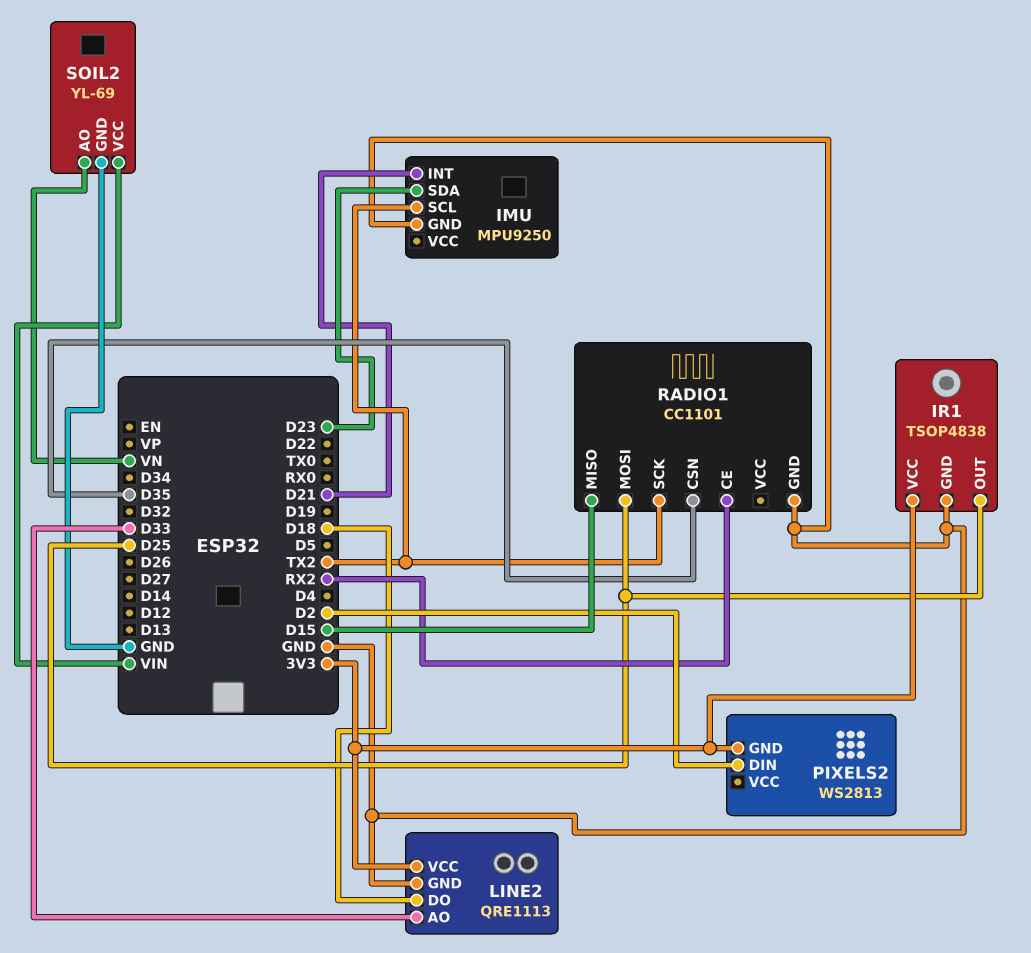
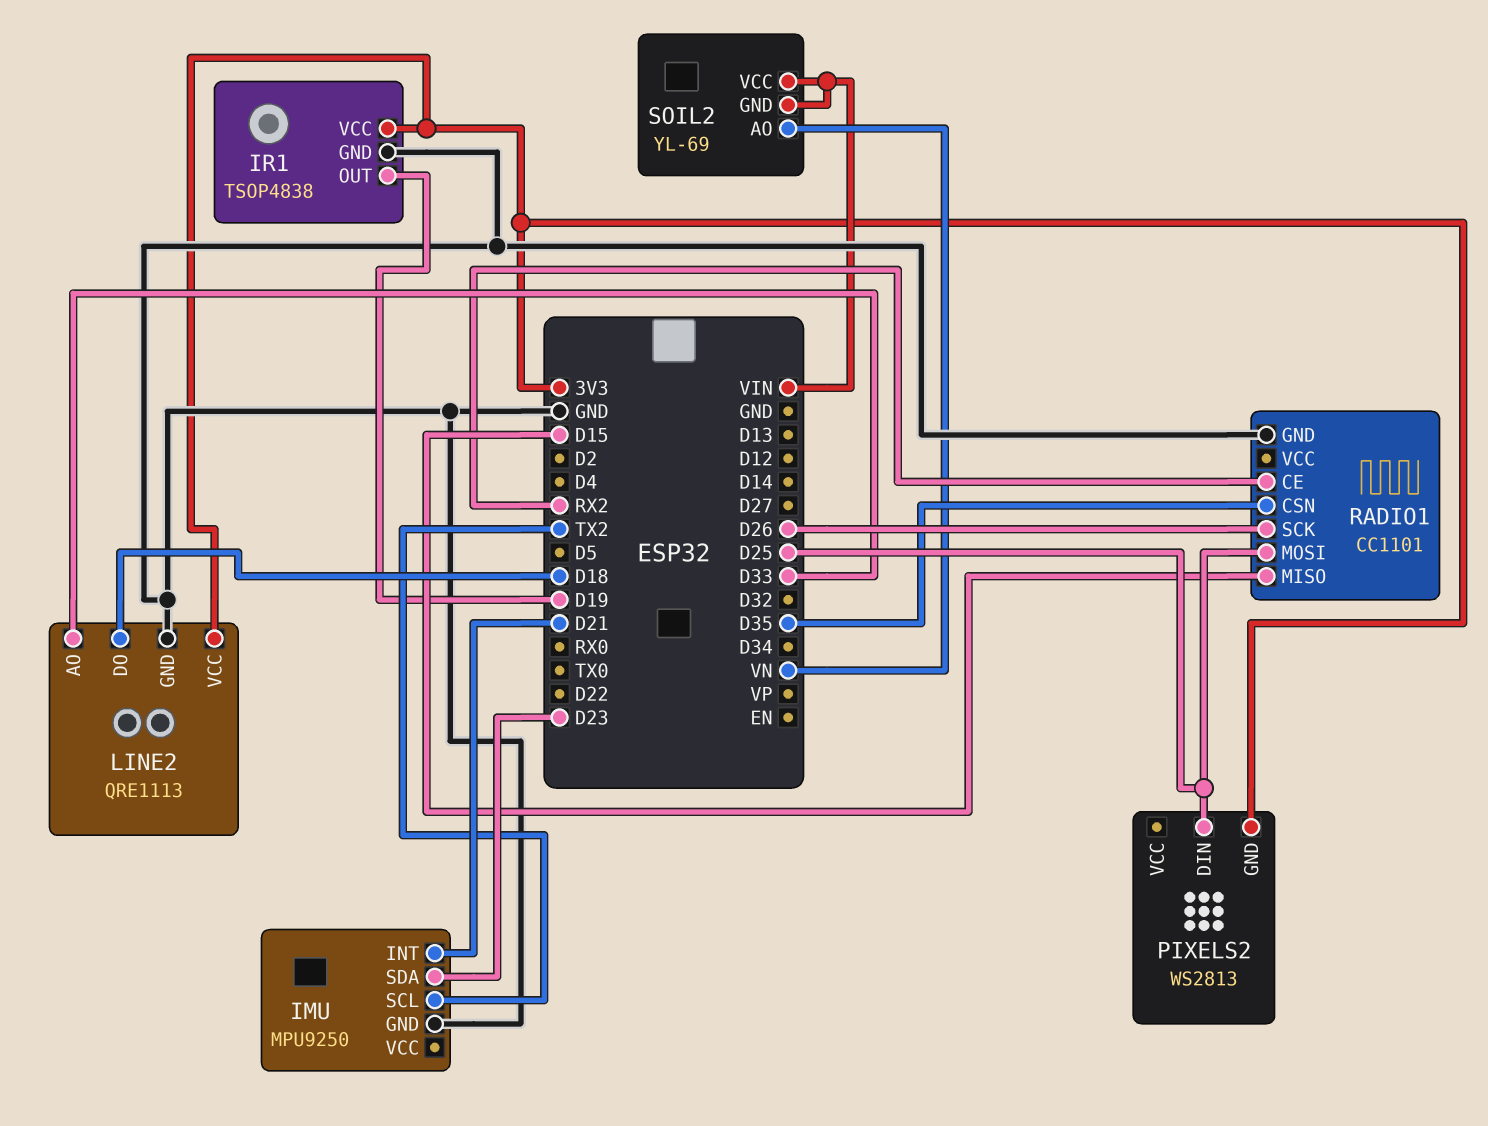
IR1 pin OUT: D25 -> D19
PIXELS2 pin DIN: D2 -> D25
RADIO1 pin SCK: TX2 -> D26
SOIL2 pin GND: GND -> VIN

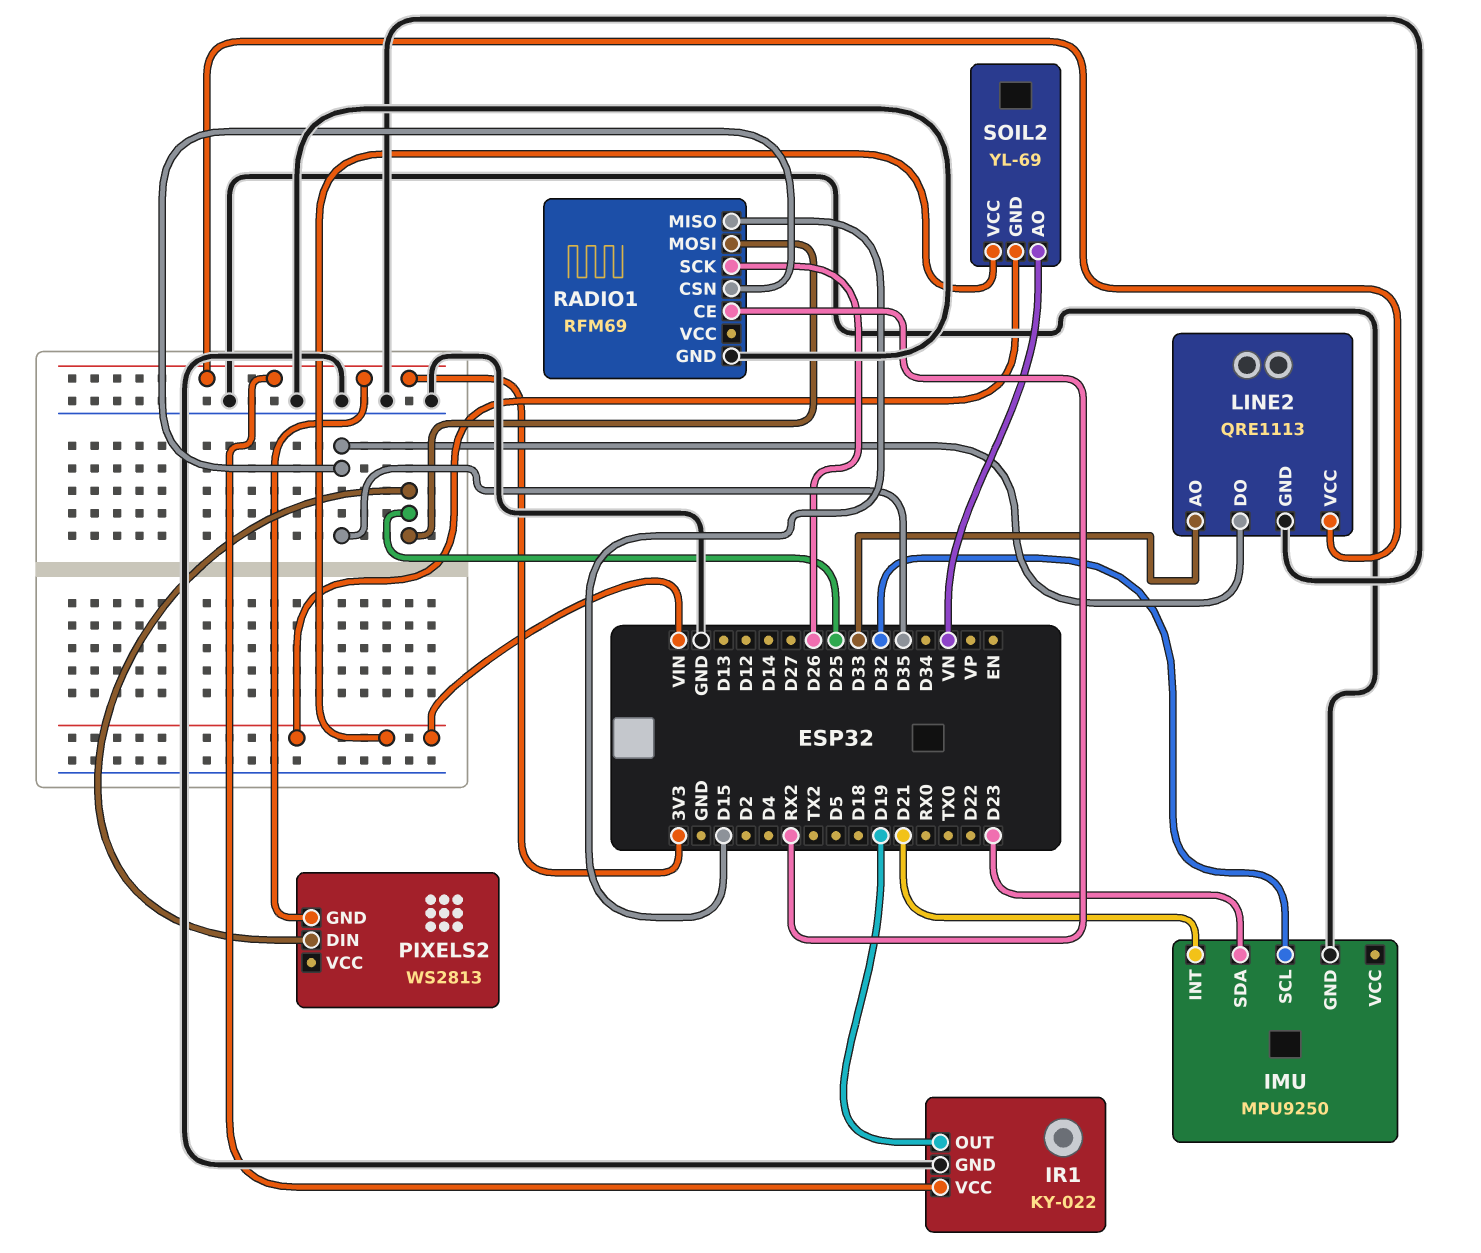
IMU pin SCL: TX2 -> D32
IR1: TSOP4838 -> KY-022
LINE2 pin DO: D18 -> D35
RADIO1: CC1101 -> RFM69

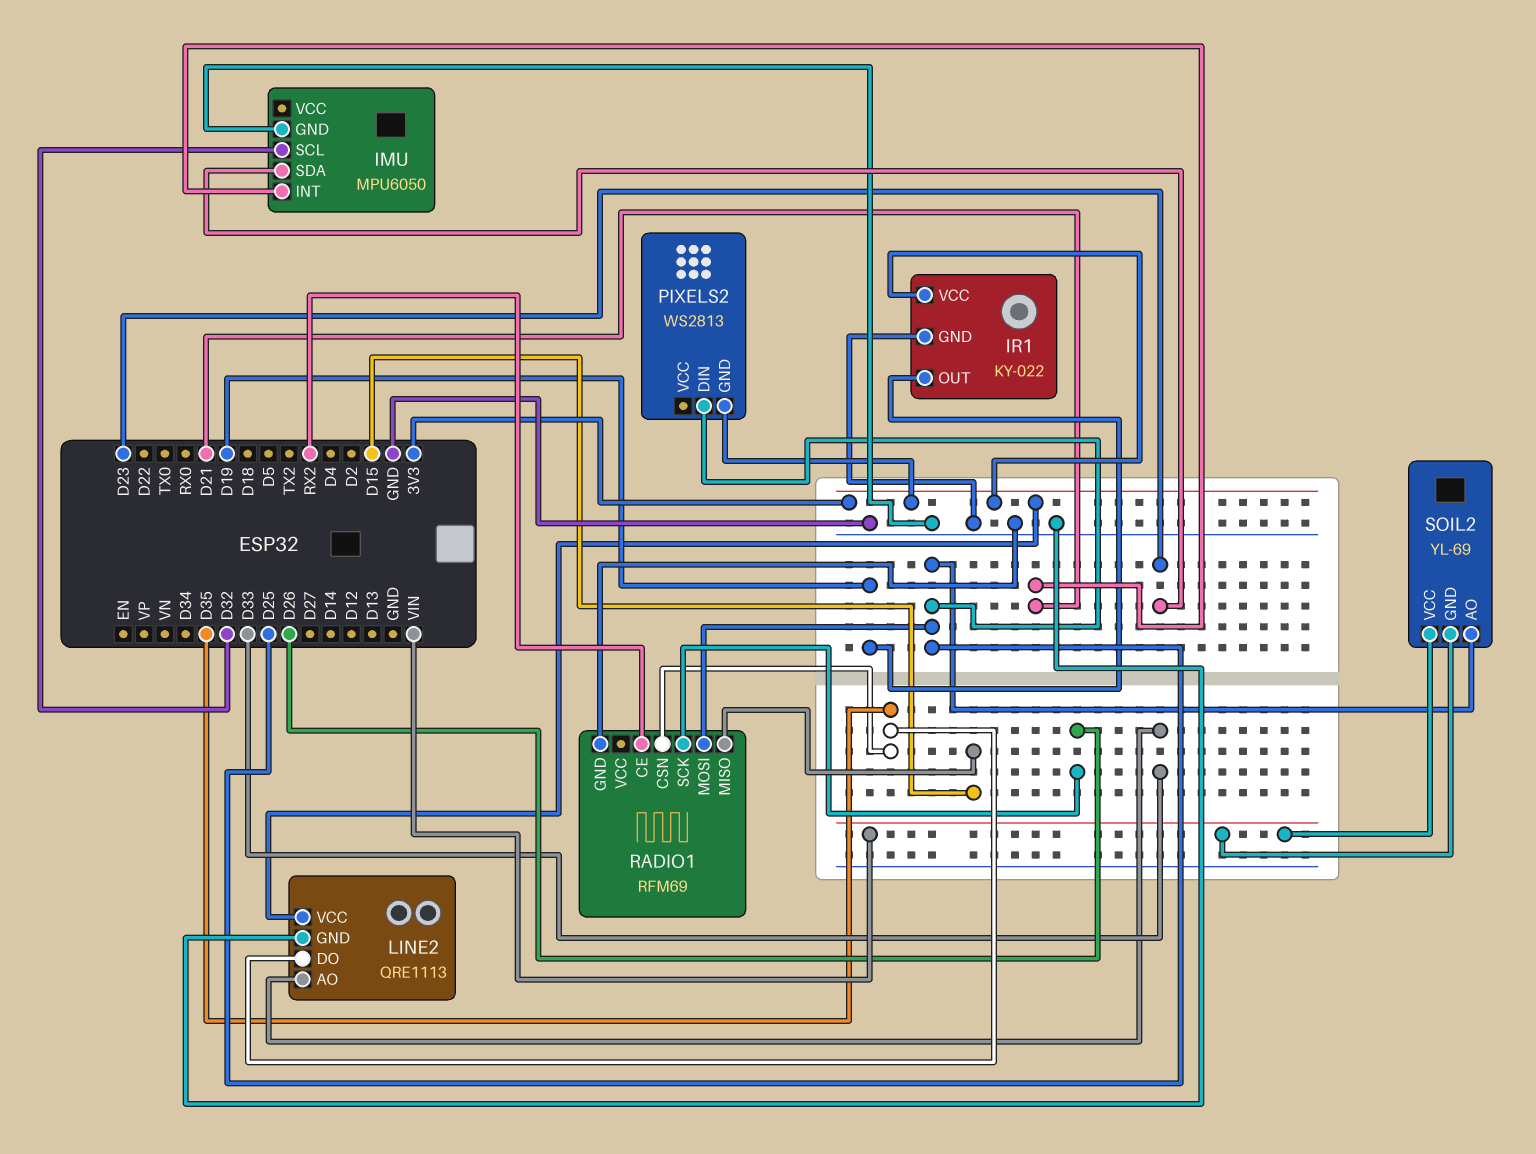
IMU: MPU9250 -> MPU6050
SOIL2 pin AO: VN -> D25

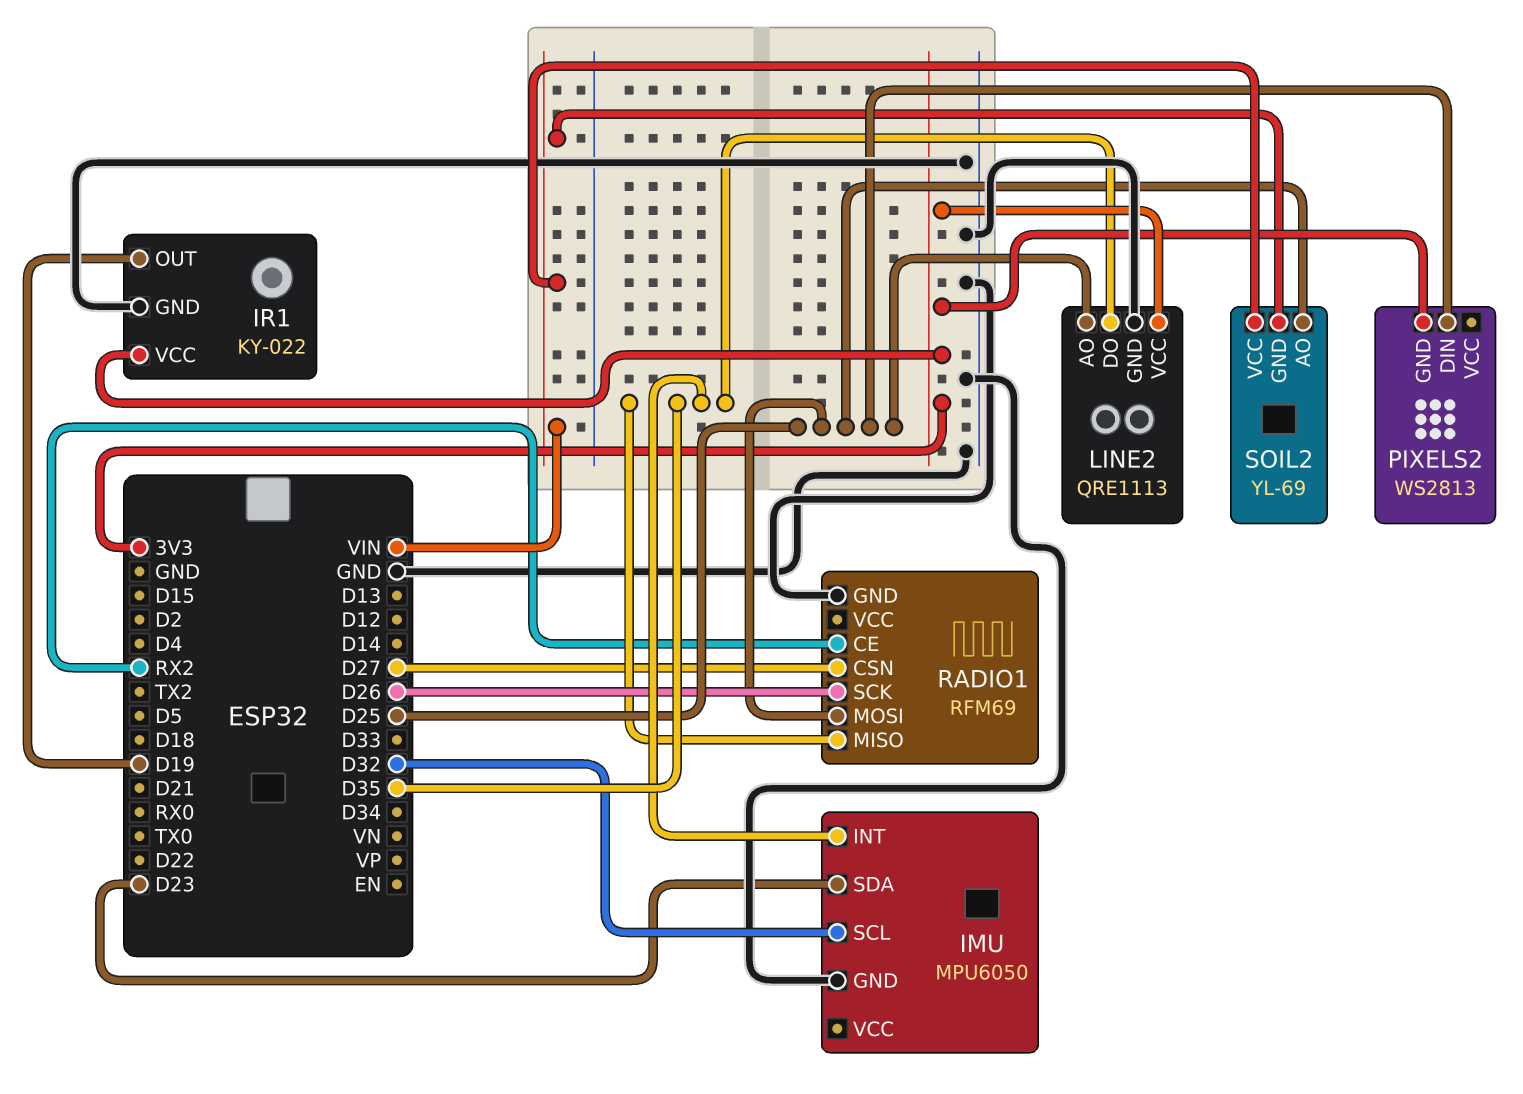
IMU pin INT: D21 -> D35
LINE2 pin AO: D33 -> D25
RADIO1 pin CSN: D35 -> D27
RADIO1 pin MISO: D15 -> D35

